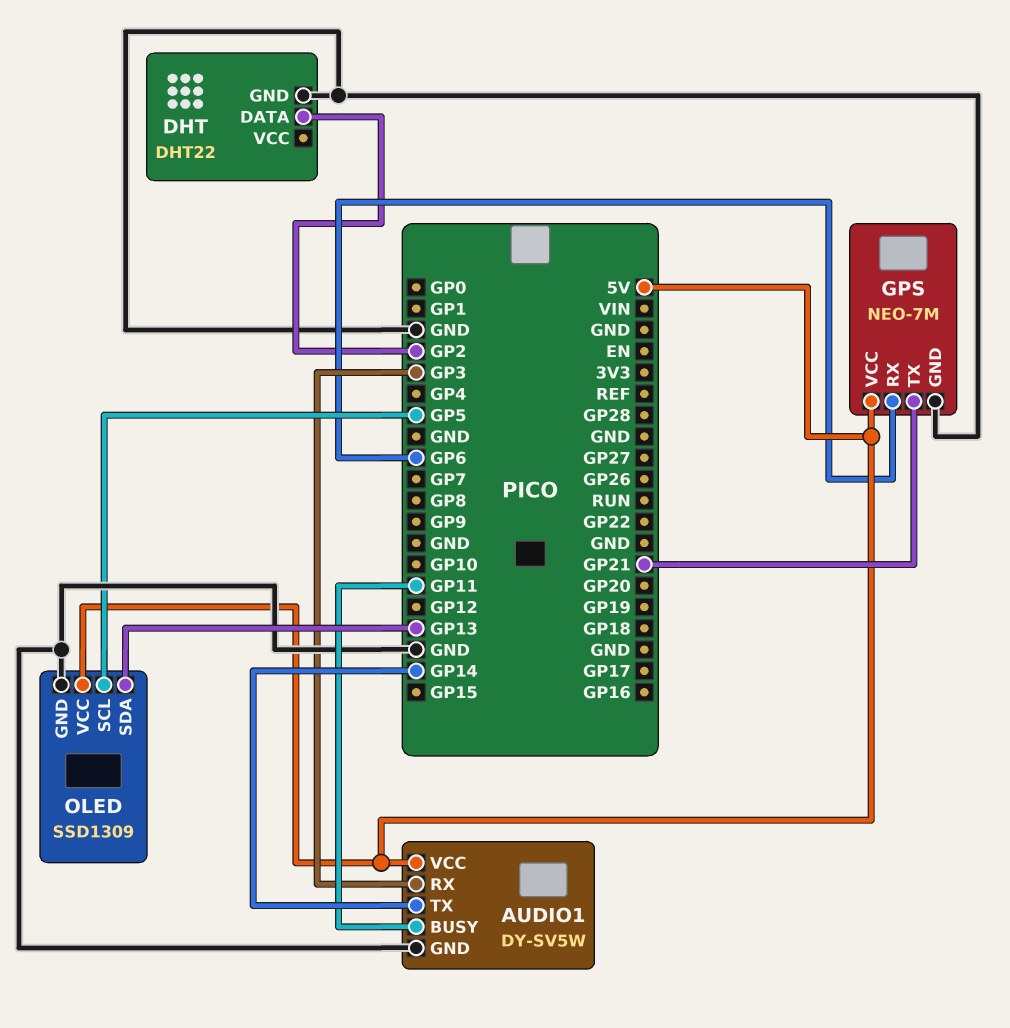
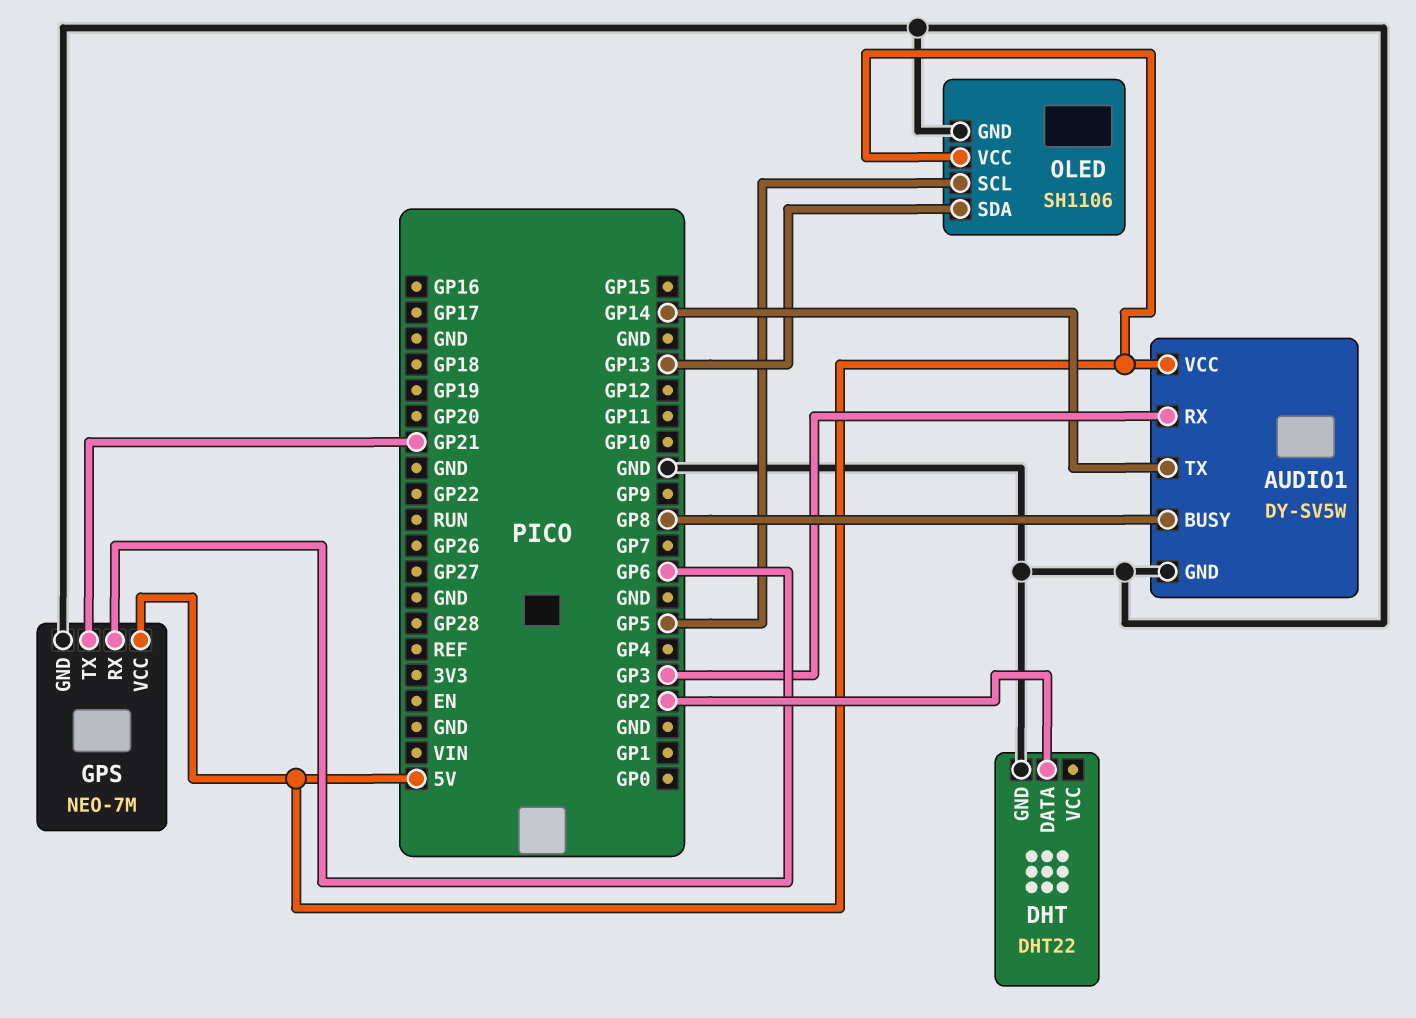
AUDIO1 pin BUSY: GP11 -> GP8
OLED: SSD1309 -> SH1106

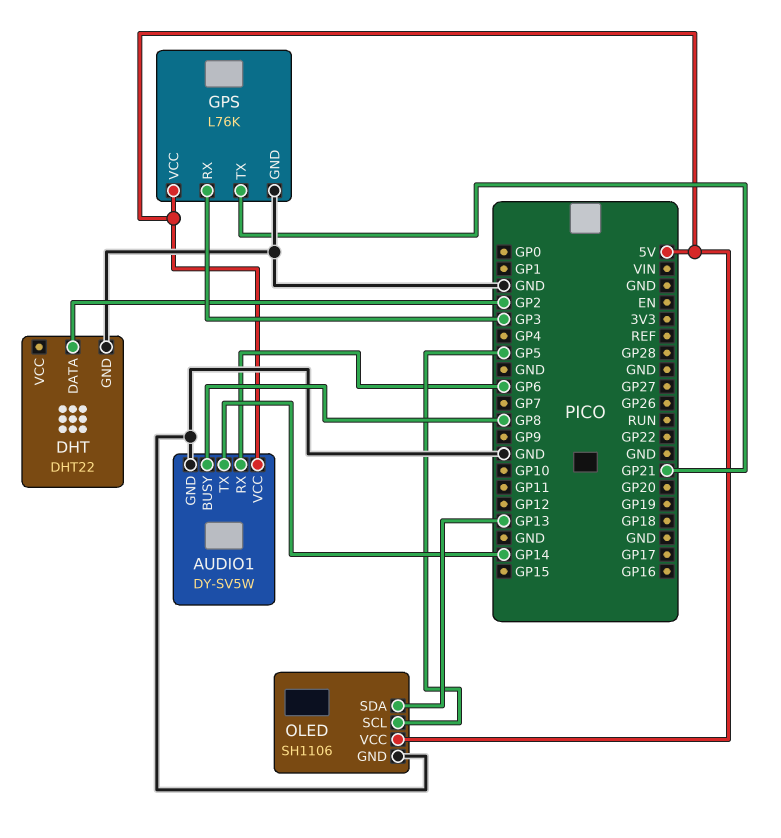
AUDIO1 pin RX: GP3 -> GP6
GPS: NEO-7M -> L76K
GPS pin RX: GP6 -> GP3

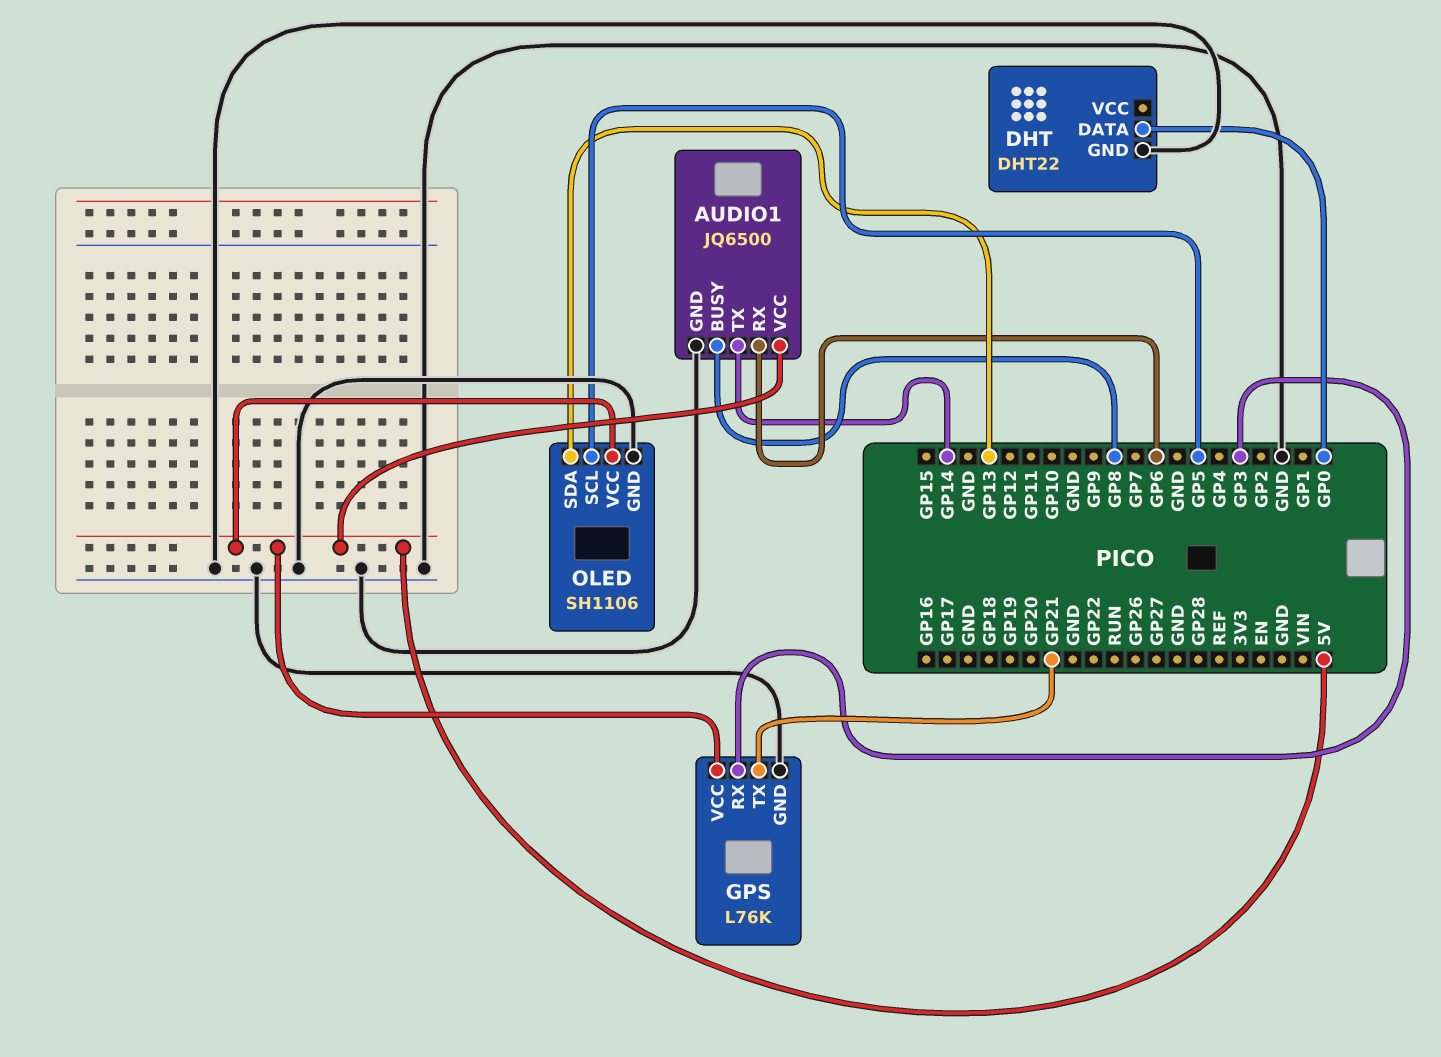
AUDIO1: DY-SV5W -> JQ6500
DHT pin DATA: GP2 -> GP0

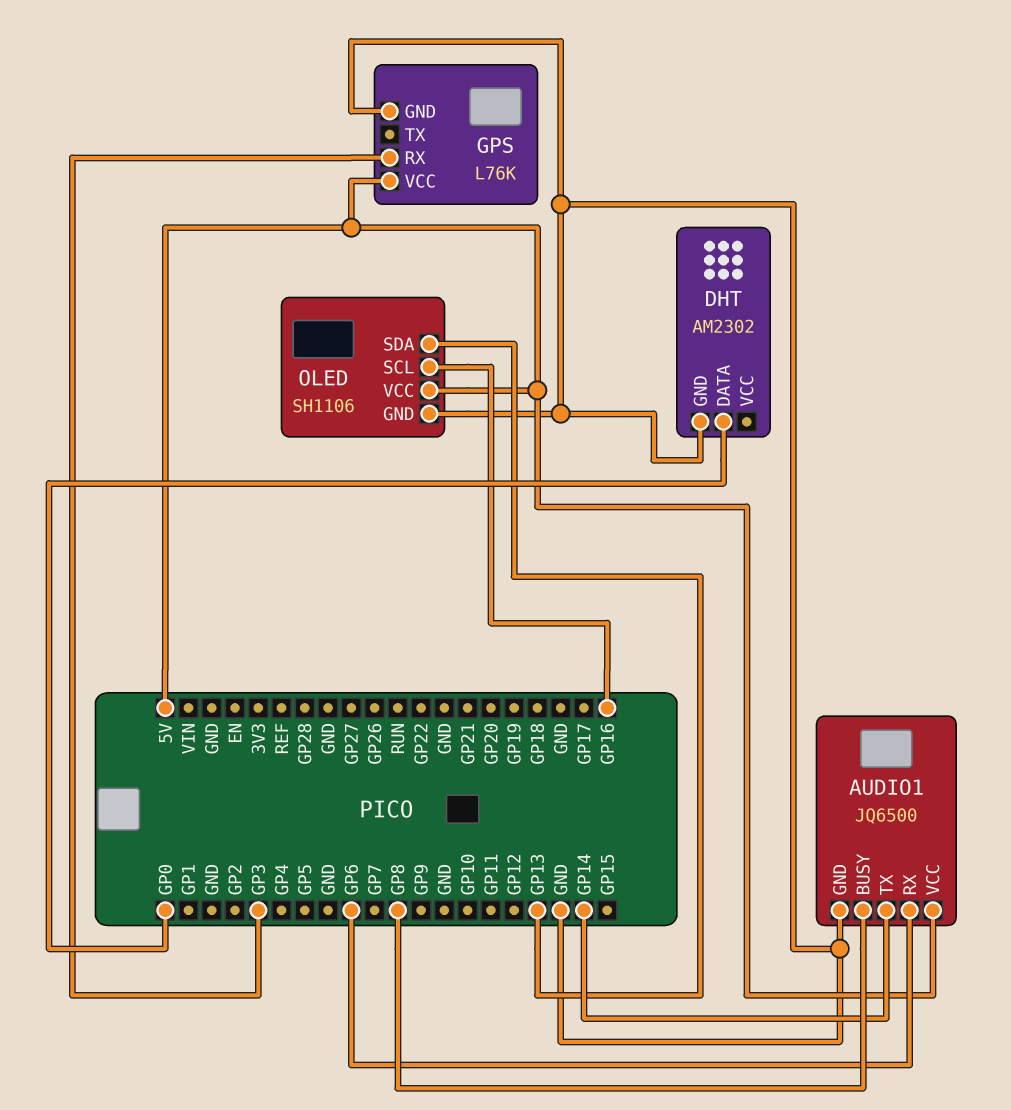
DHT: DHT22 -> AM2302
GPS pin TX: GP21 -> none
OLED pin SCL: GP5 -> GP16

